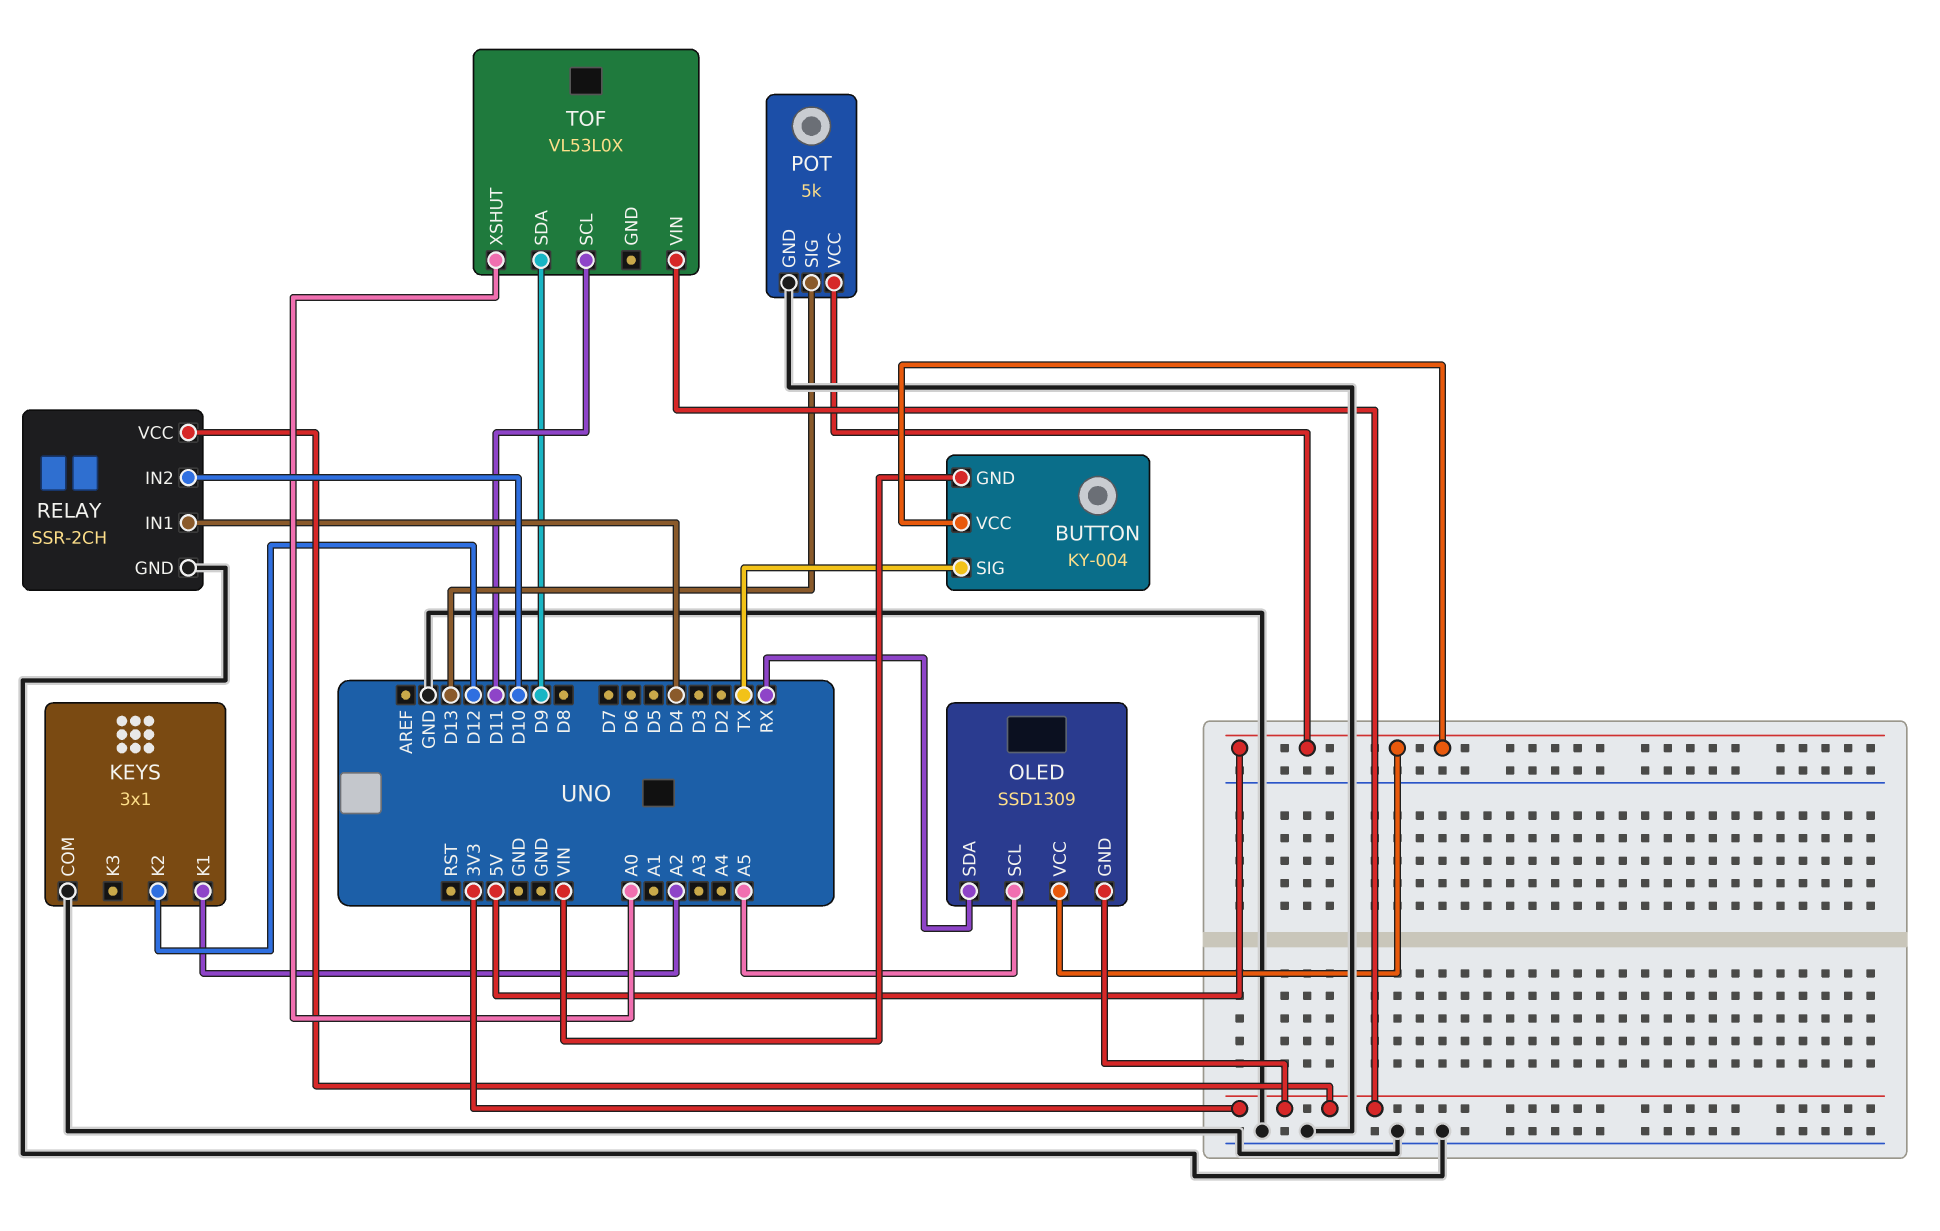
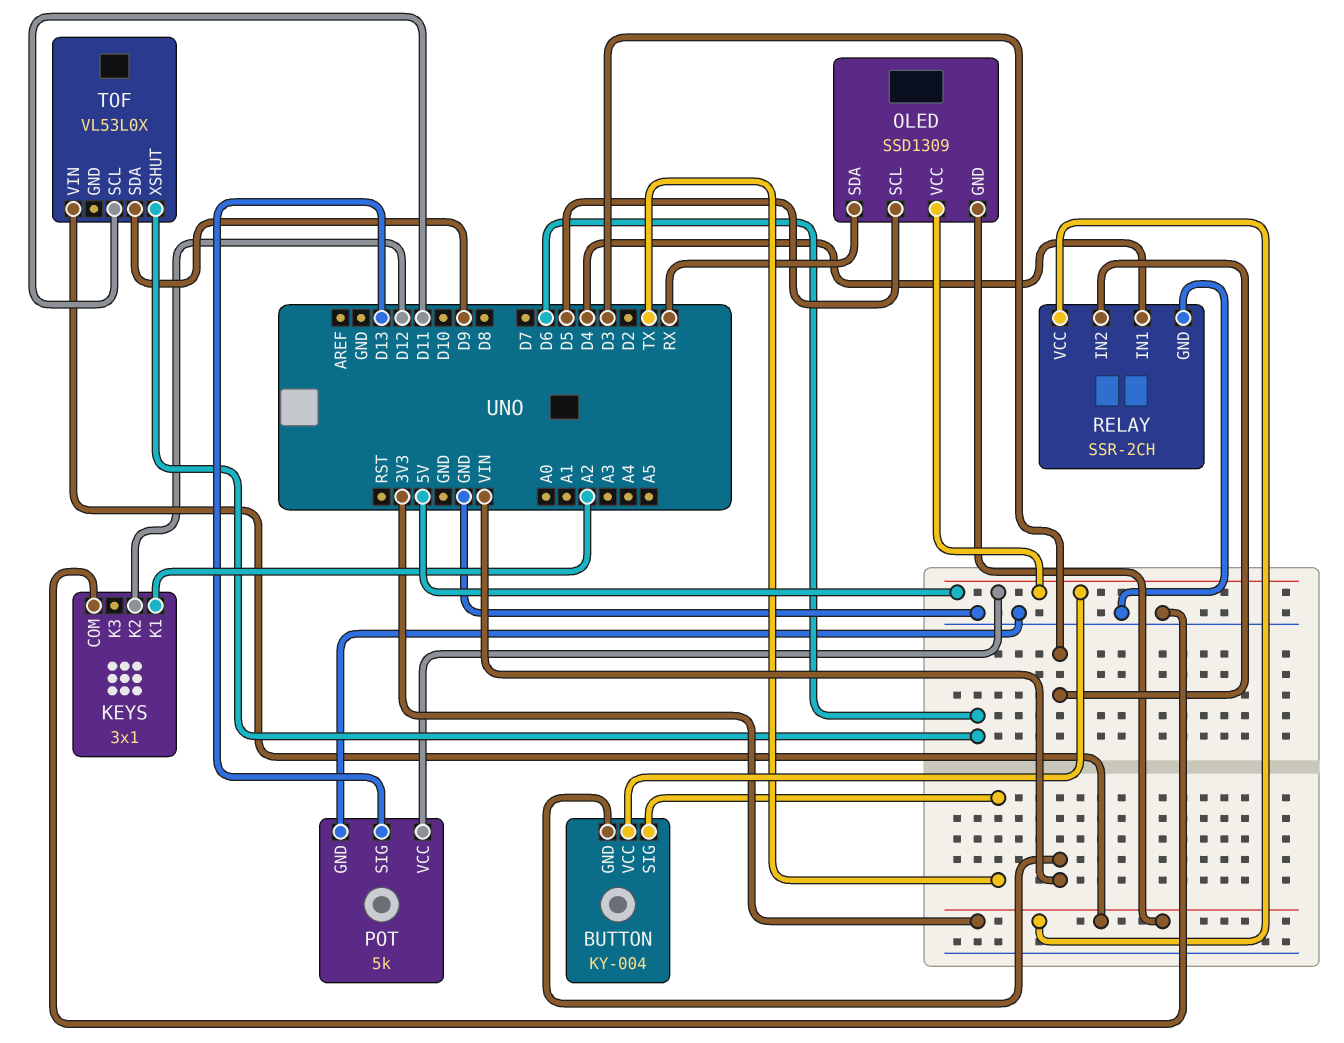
OLED pin SCL: A5 -> D5
RELAY pin IN2: D10 -> D3
TOF pin XSHUT: A0 -> D6

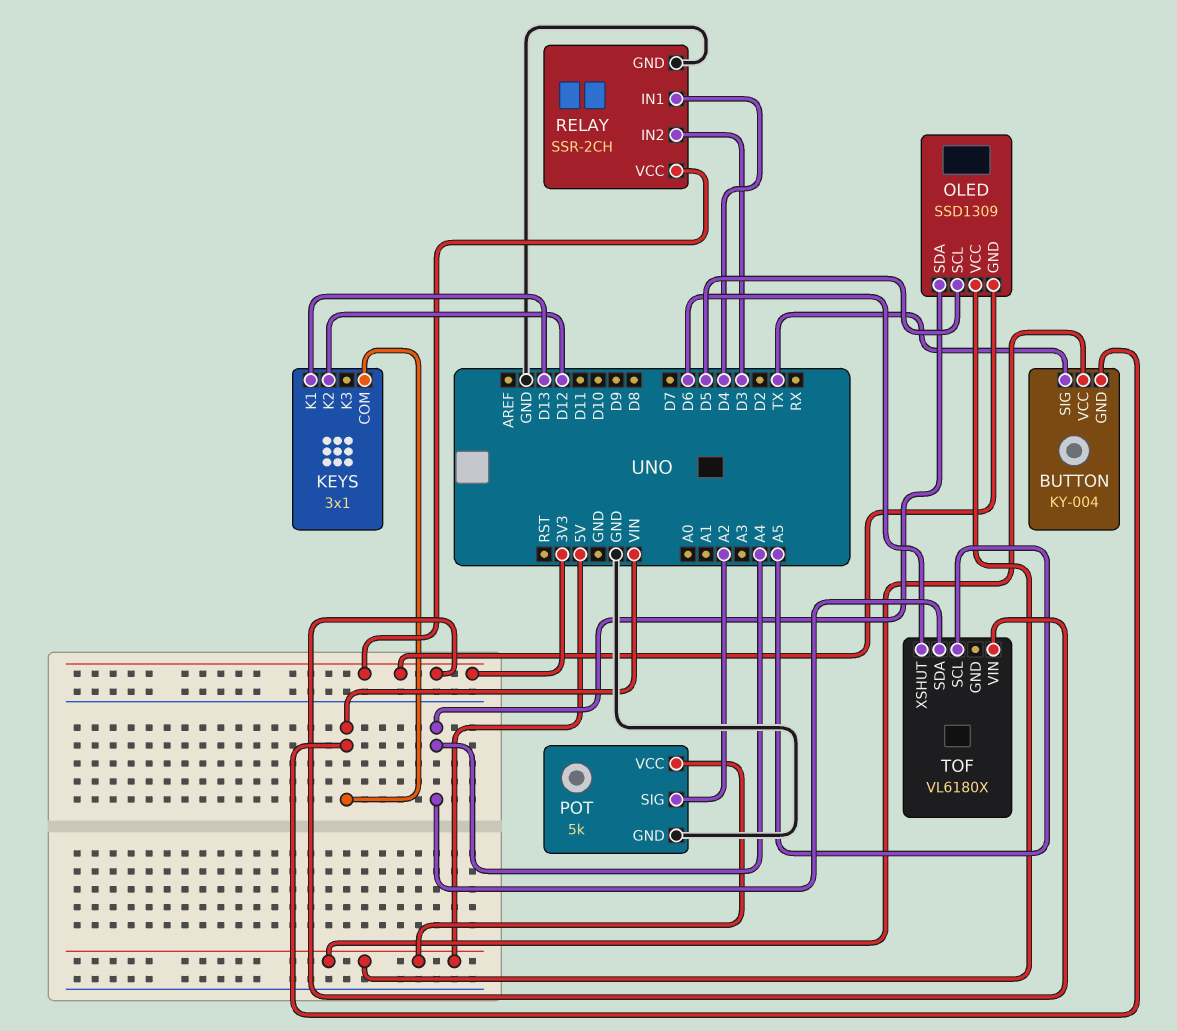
KEYS pin COM: GND -> VIN
KEYS pin K1: A2 -> D13
OLED pin SDA: RX -> A4
POT pin SIG: D13 -> A2
TOF: VL53L0X -> VL6180X
TOF pin SCL: D11 -> A5
TOF pin SDA: D9 -> A4

